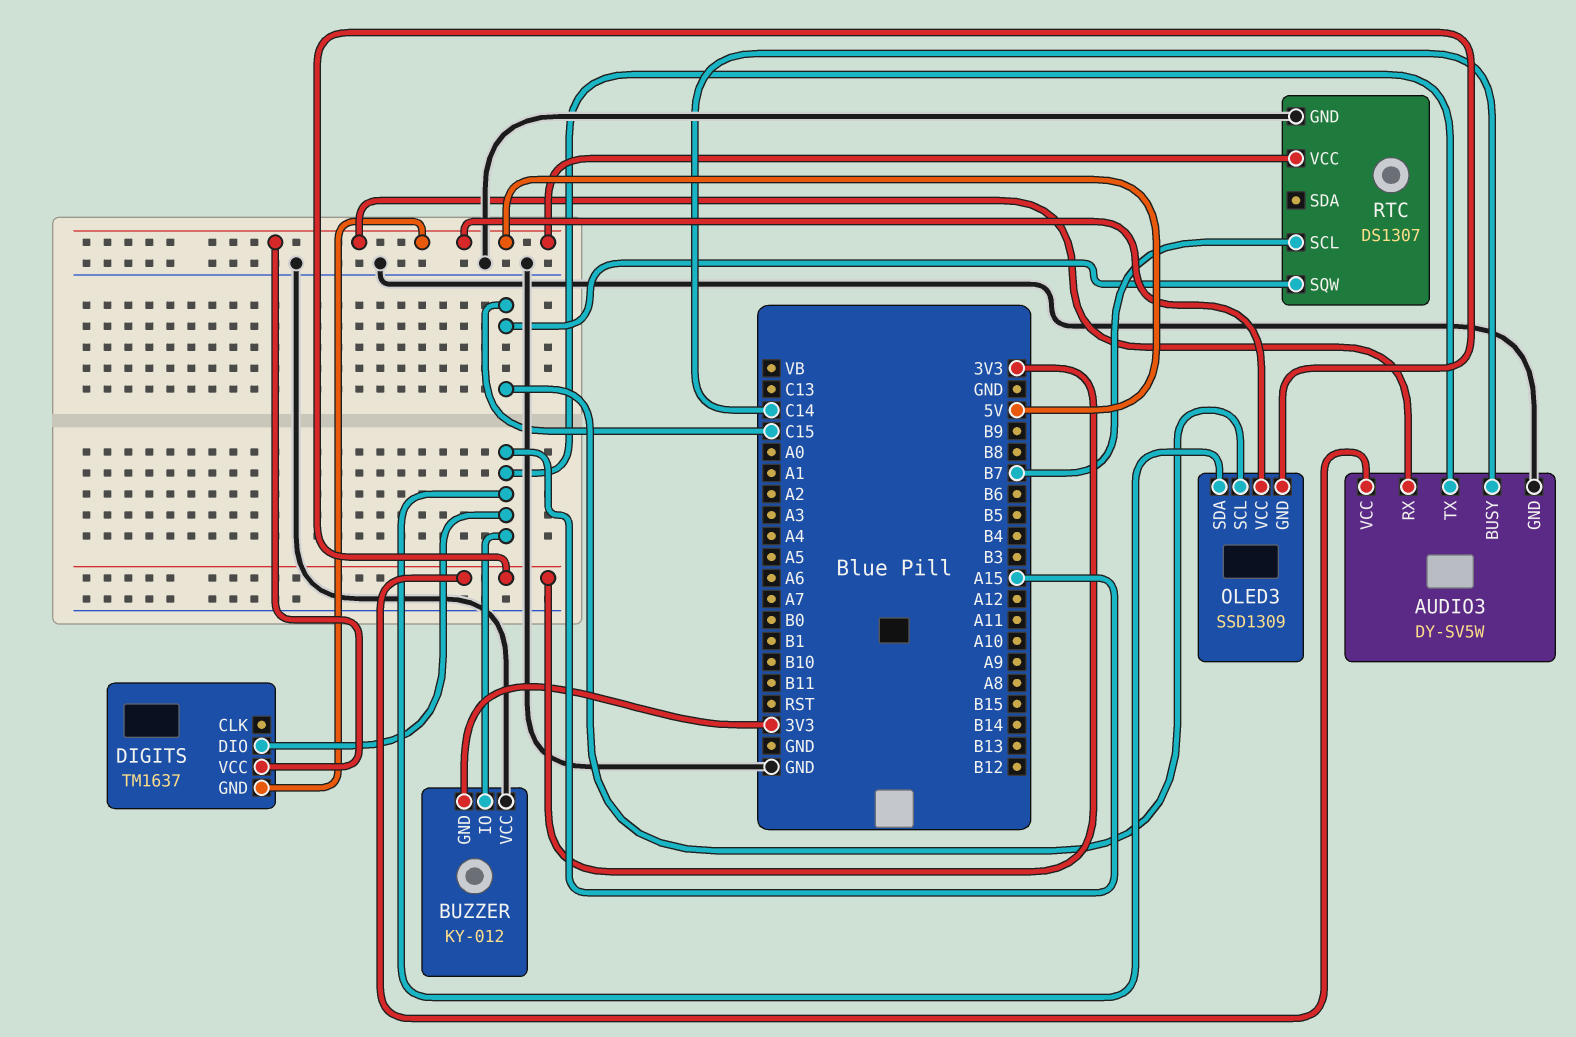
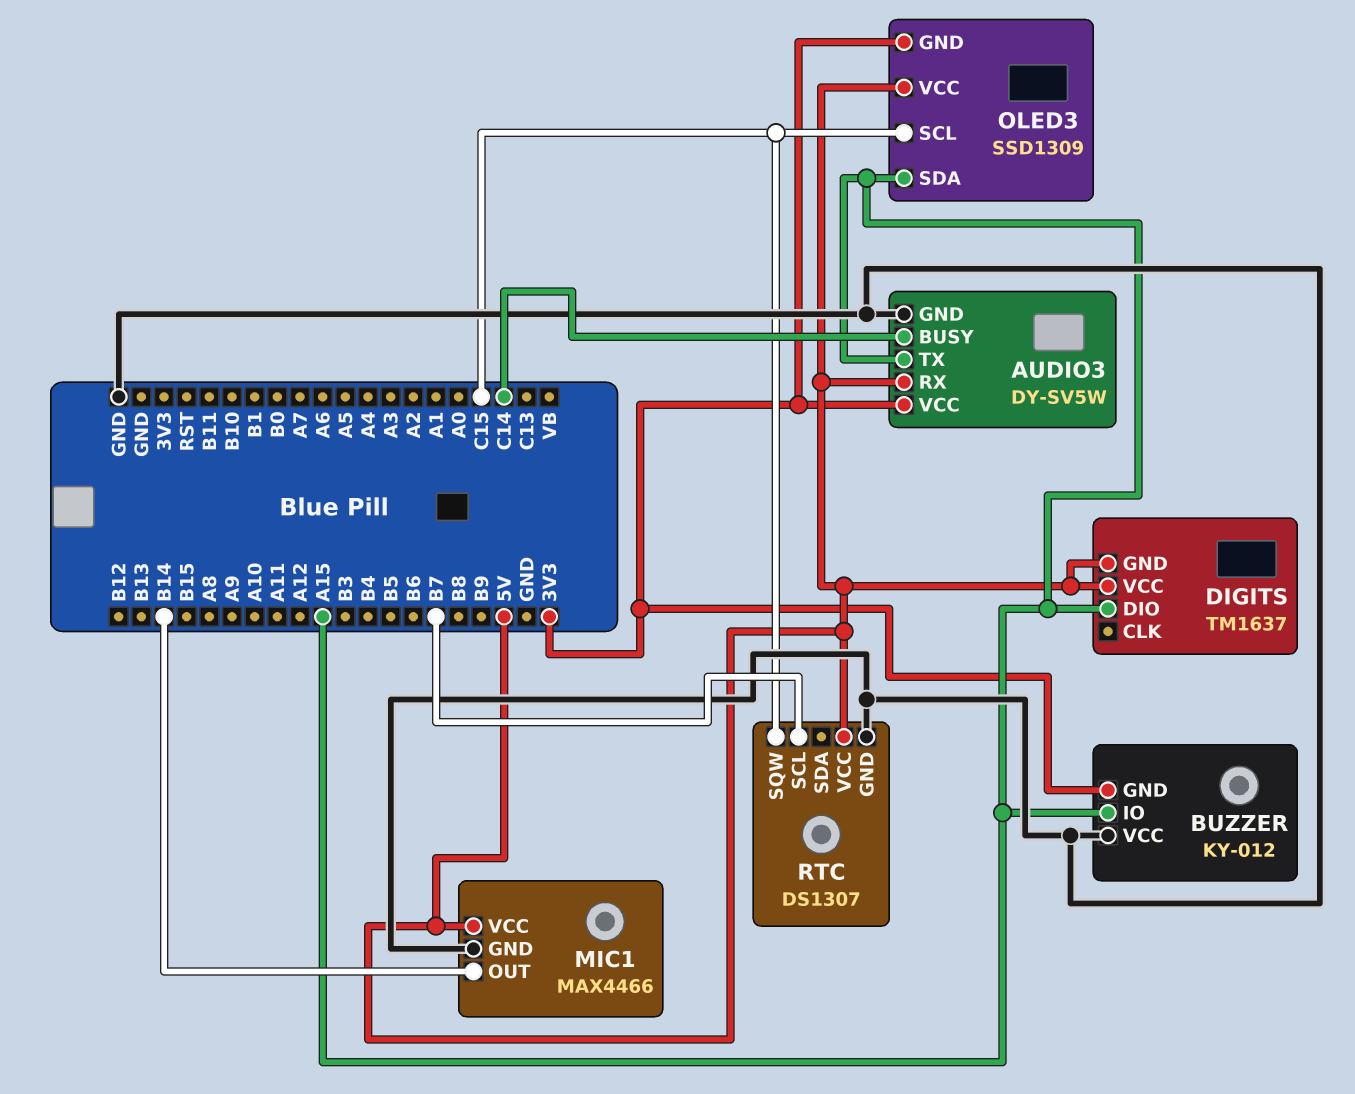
MIC1: none -> MAX4466
MIC1 pin GND: none -> GND
MIC1 pin OUT: none -> B14
MIC1 pin VCC: none -> 5V

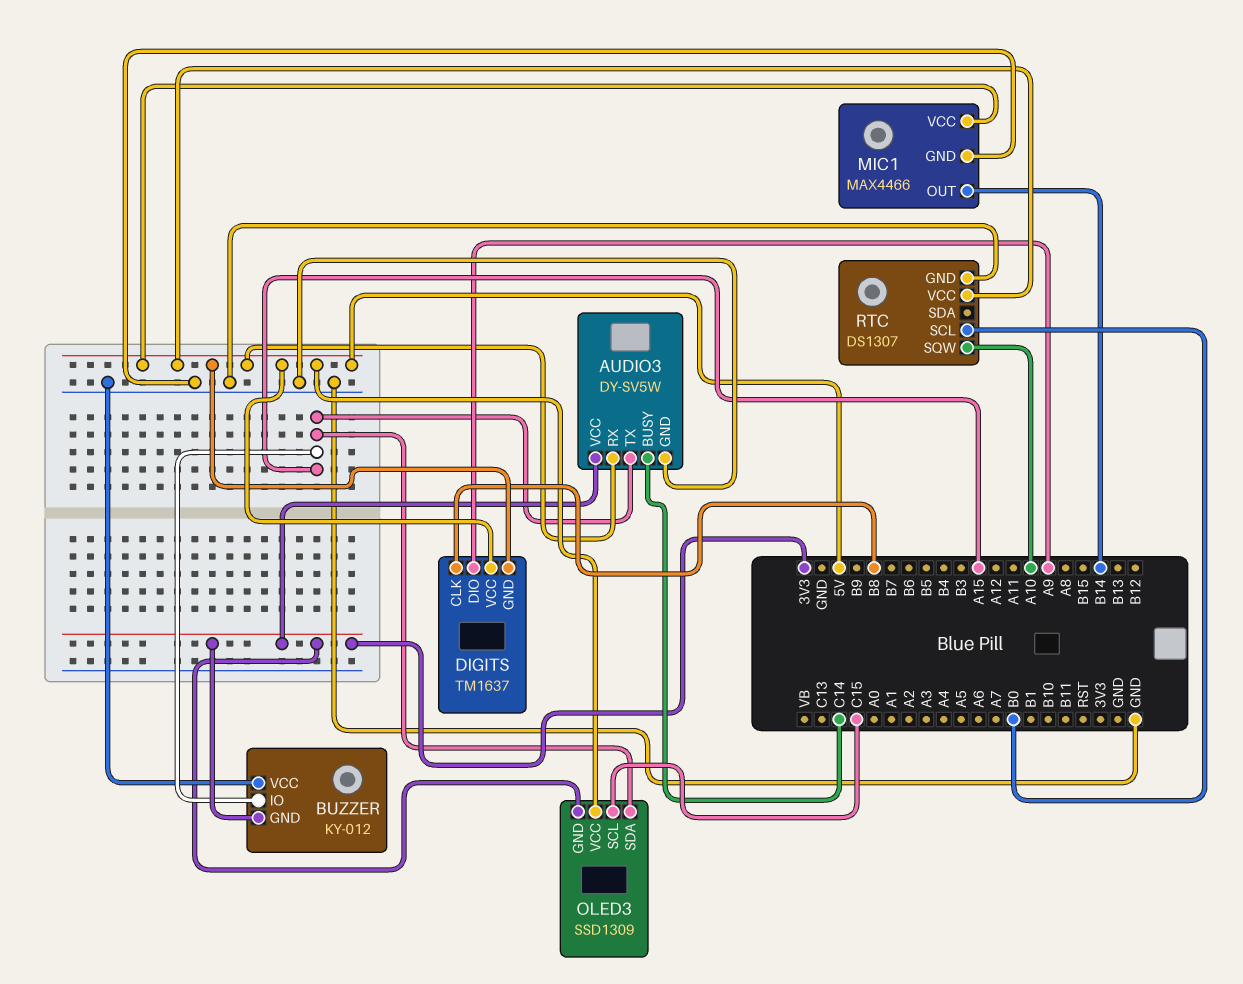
DIGITS pin CLK: none -> B8
DIGITS pin DIO: A15 -> A9
RTC pin SCL: B7 -> B0
RTC pin SQW: C15 -> A10

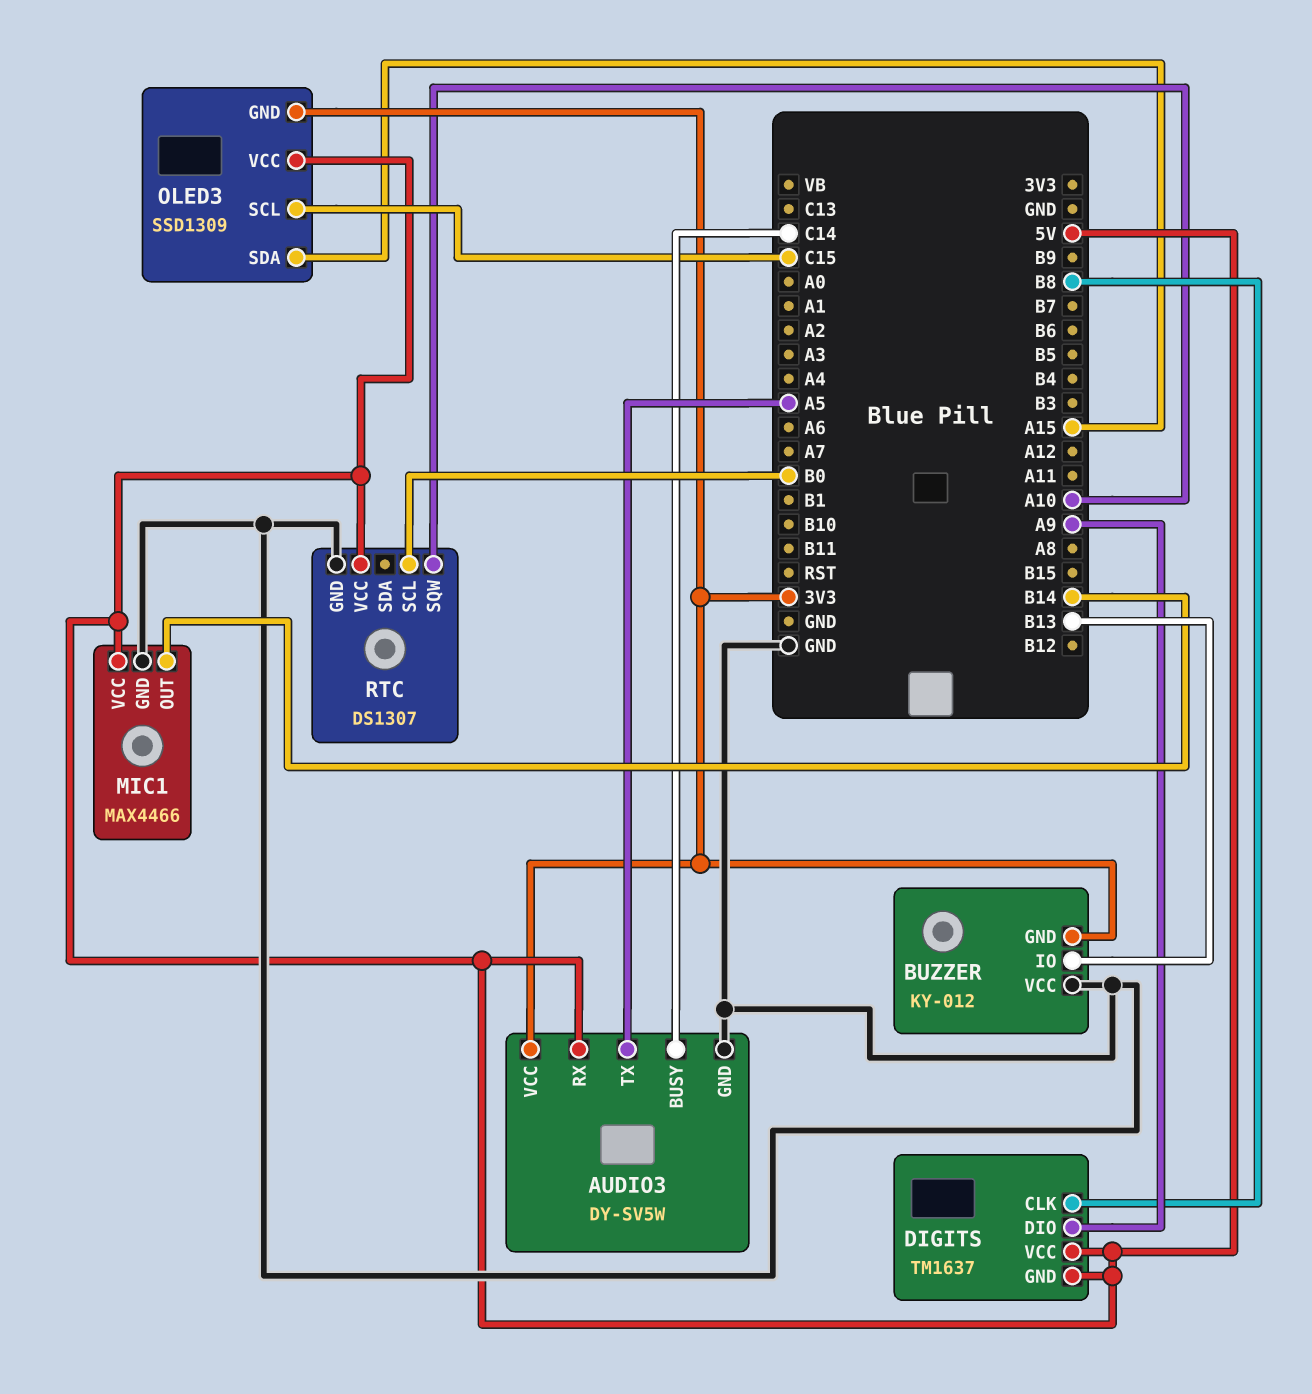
AUDIO3 pin TX: A15 -> A5
BUZZER pin IO: A15 -> B13

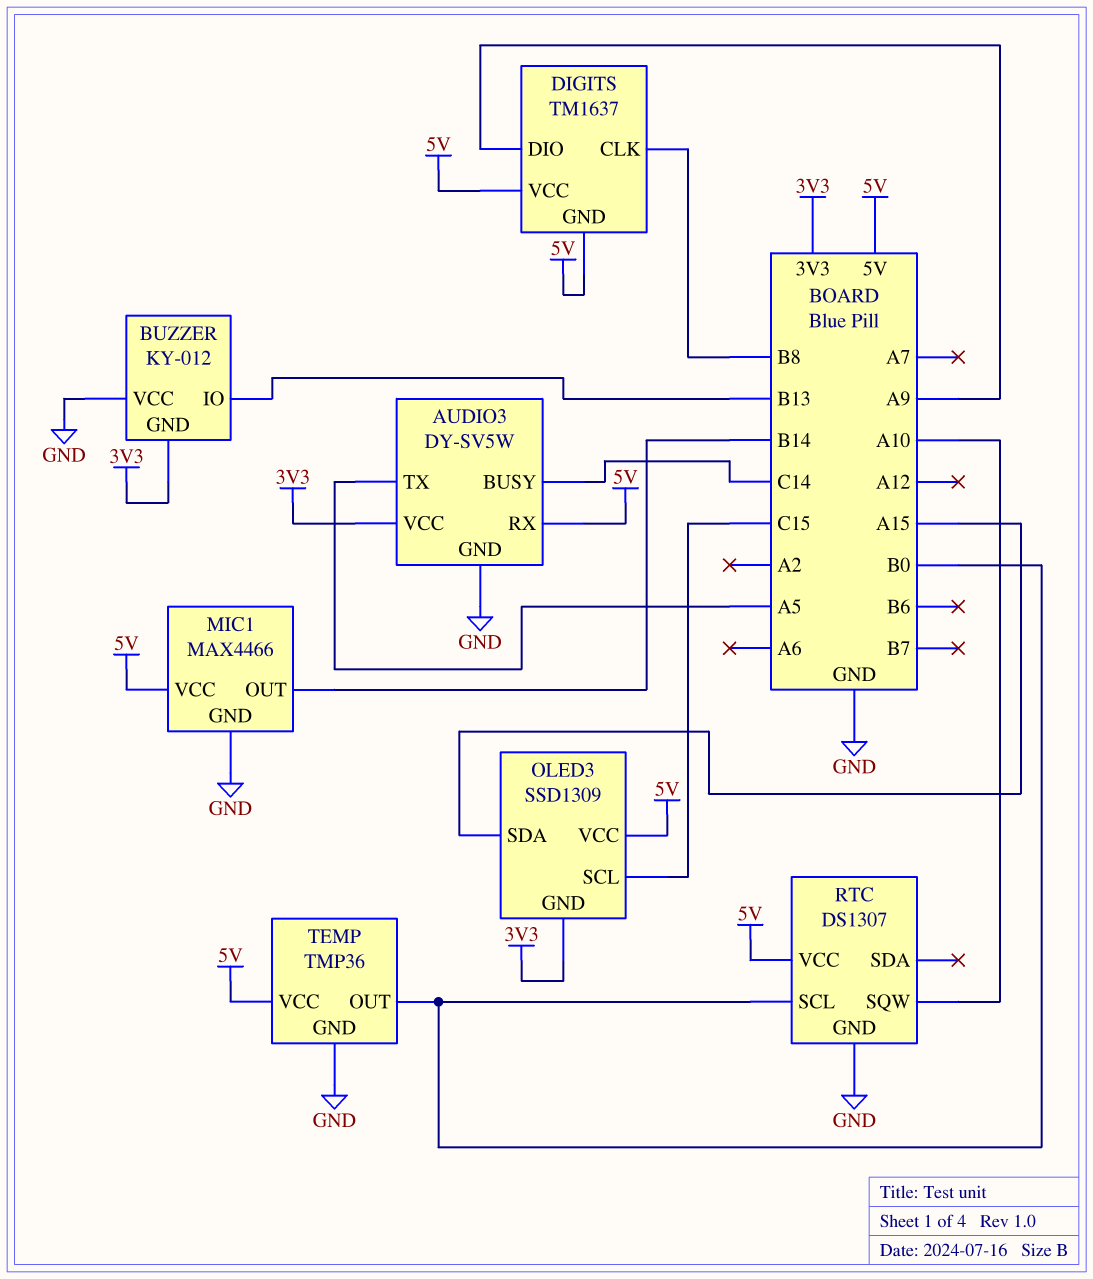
TEMP: none -> TMP36
TEMP pin GND: none -> GND
TEMP pin OUT: none -> B0
TEMP pin VCC: none -> 5V

